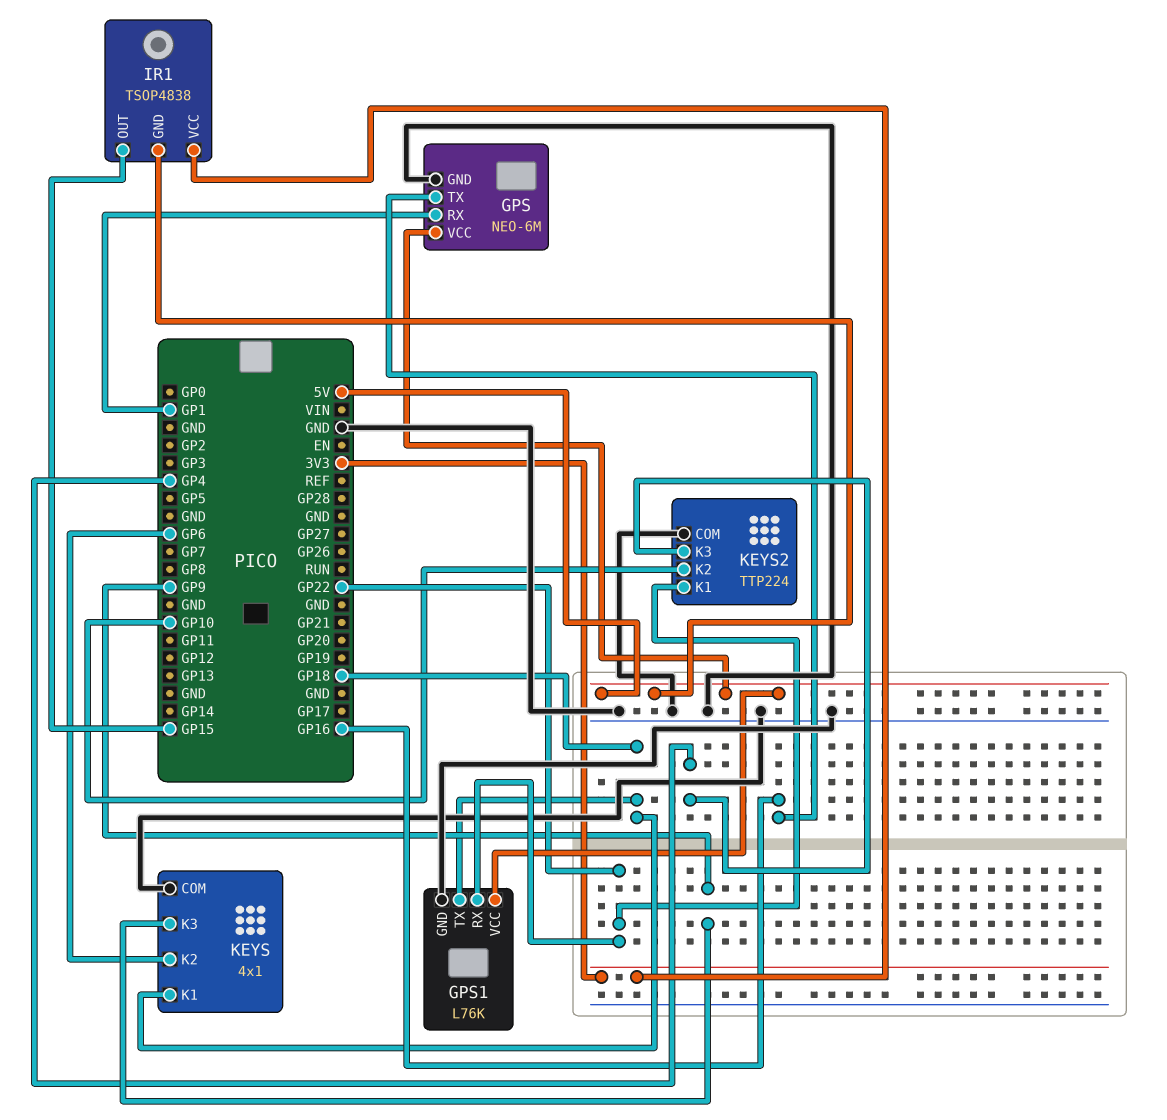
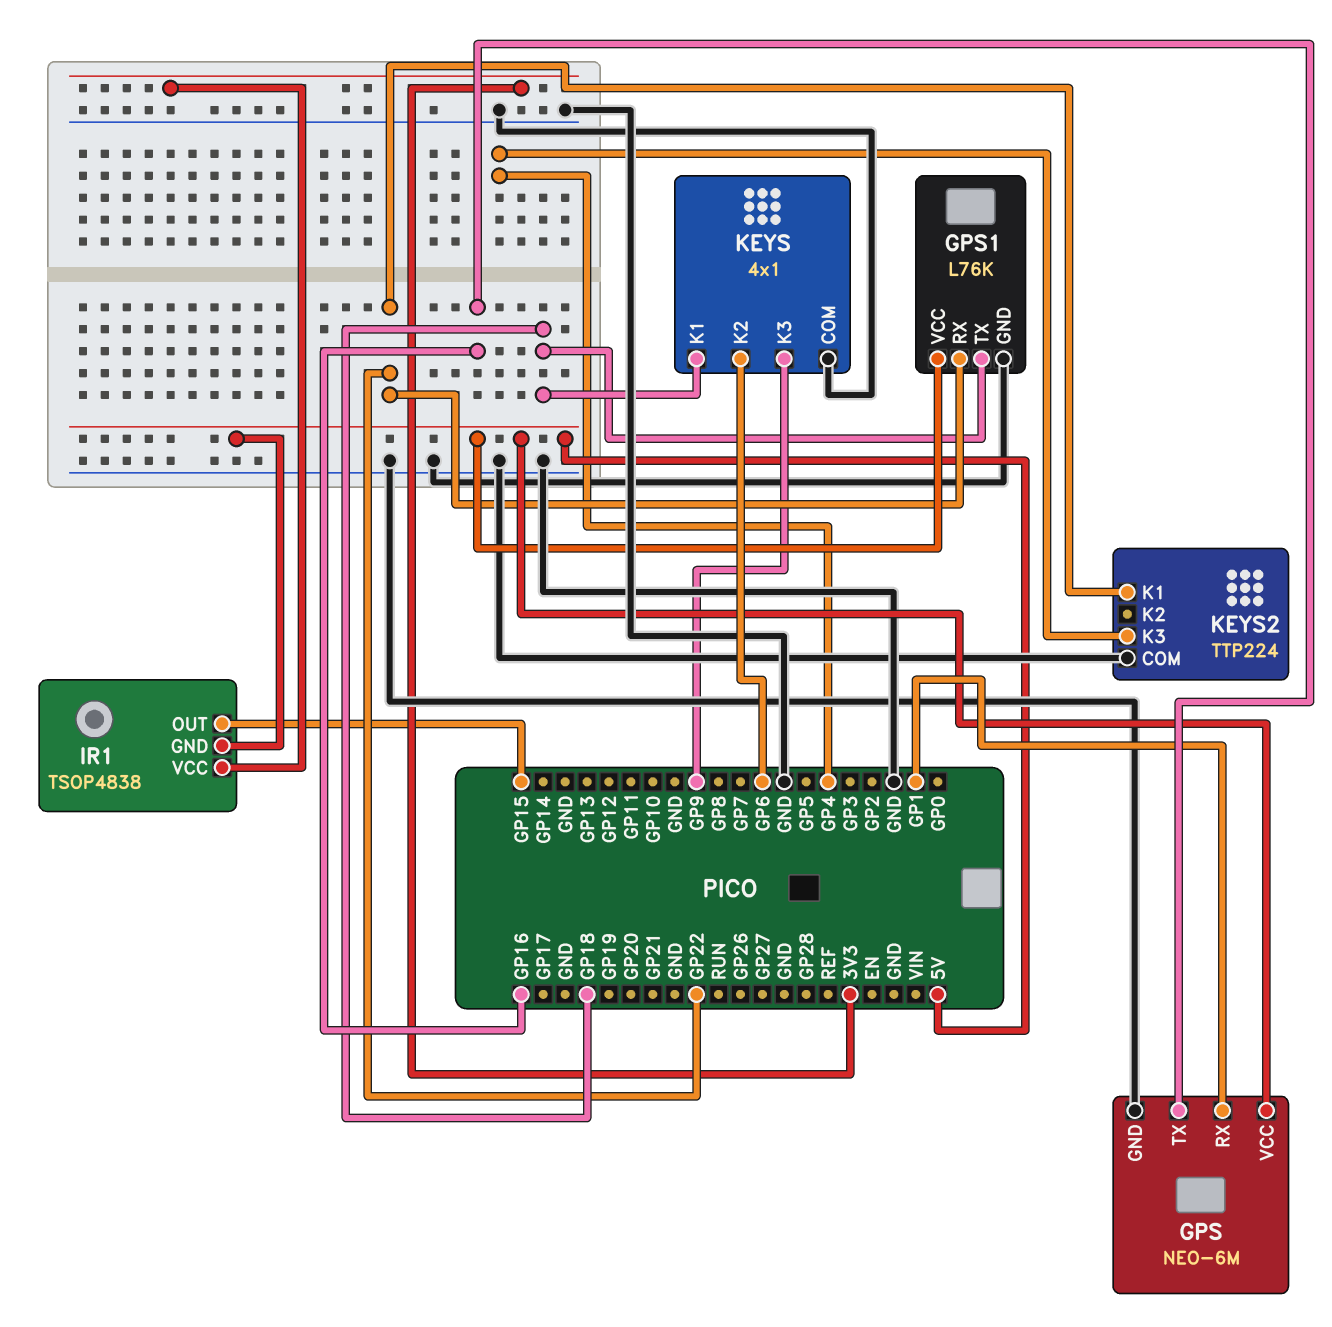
KEYS2 pin K2: GP10 -> none

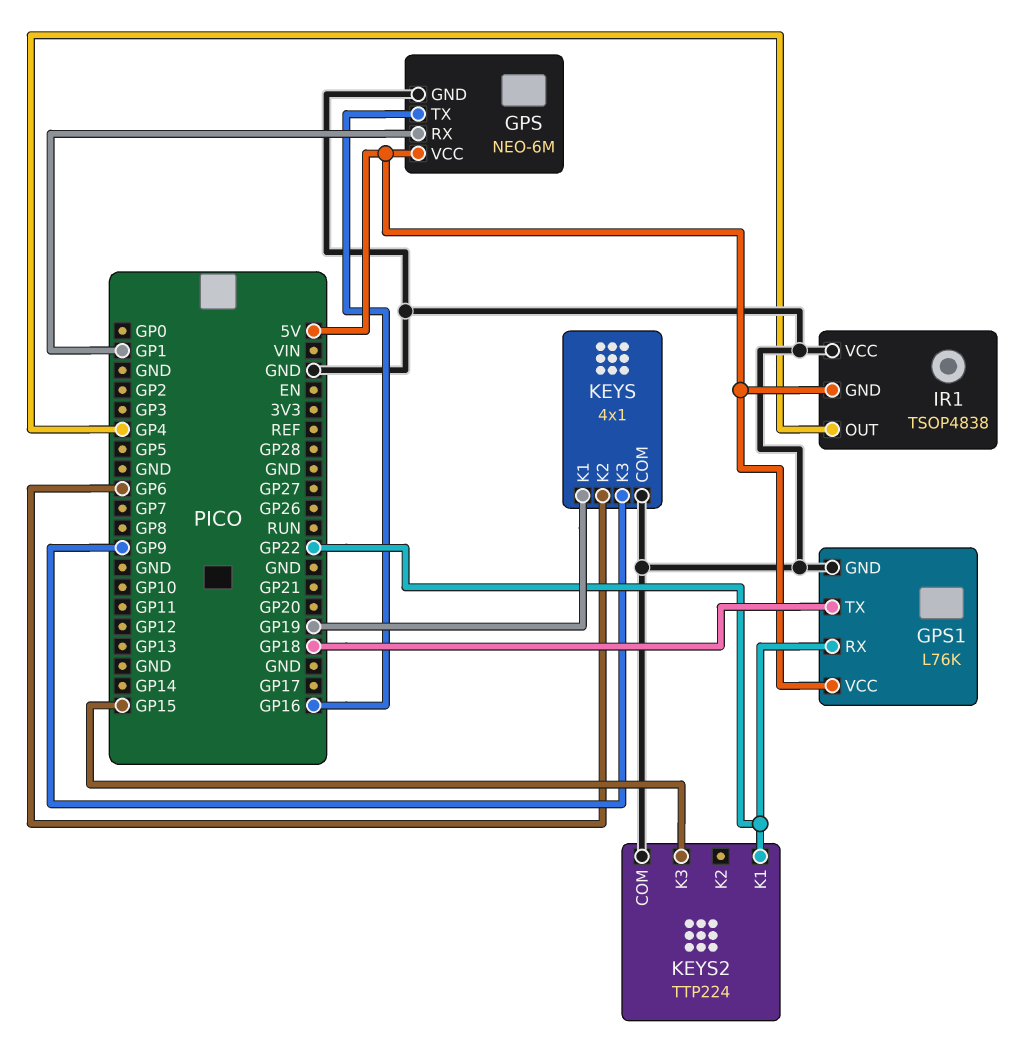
IR1 pin OUT: GP15 -> GP4
IR1 pin VCC: 3V3 -> GND
KEYS pin K1: GP18 -> GP19
KEYS2 pin K3: GP4 -> GP15

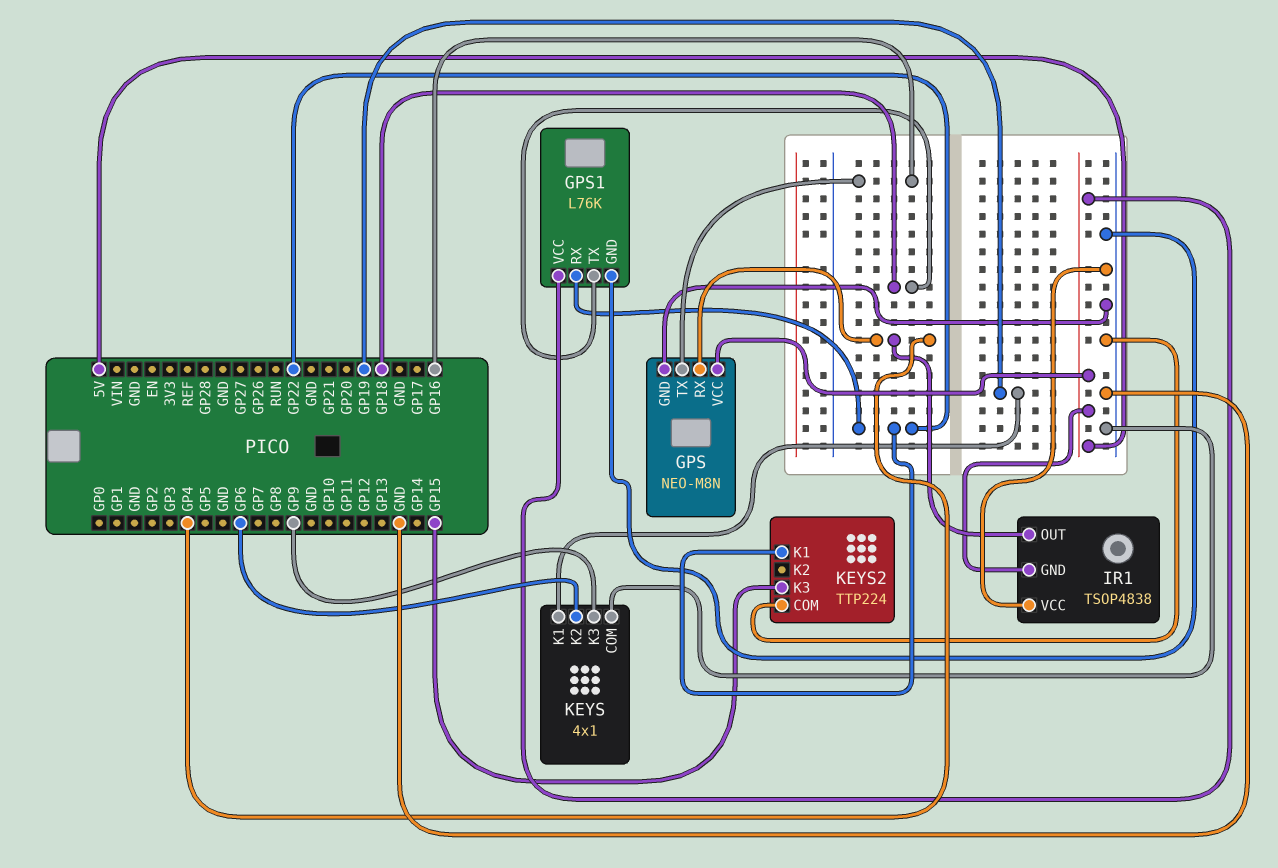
GPS: NEO-6M -> NEO-M8N
GPS pin RX: GP1 -> GP4

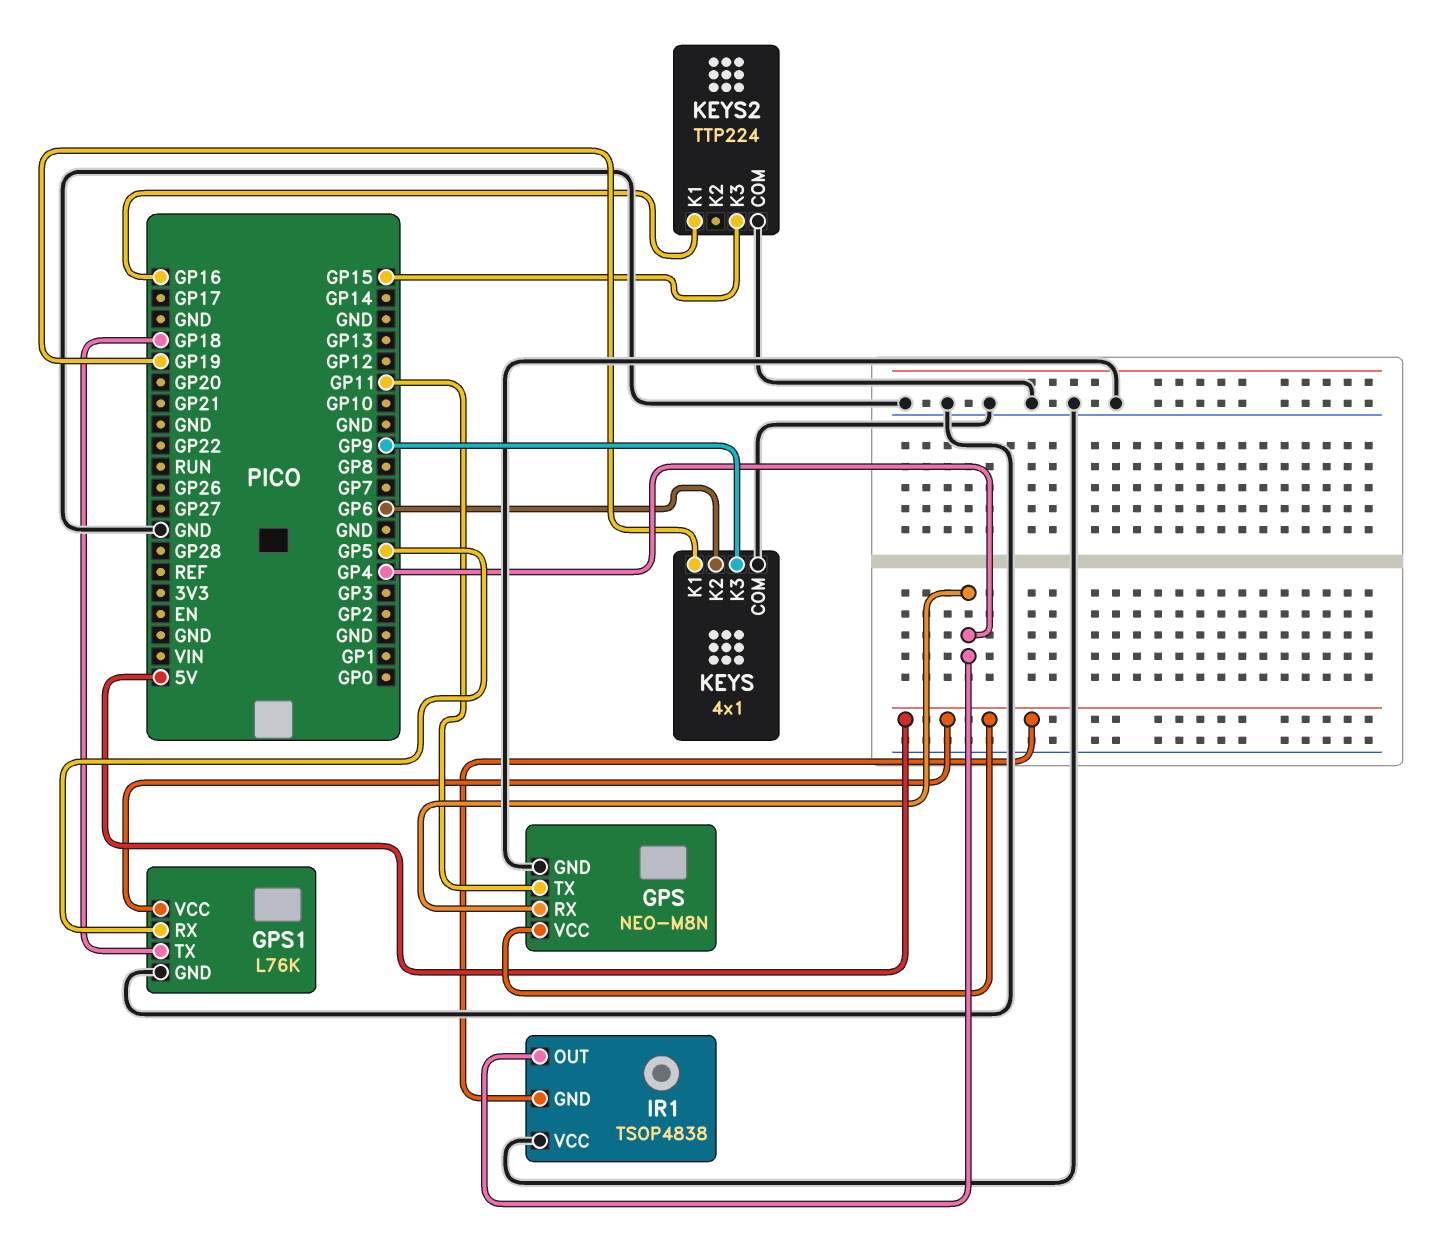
GPS pin TX: GP16 -> GP11
GPS1 pin RX: GP22 -> GP5
KEYS2 pin K1: GP22 -> GP16

